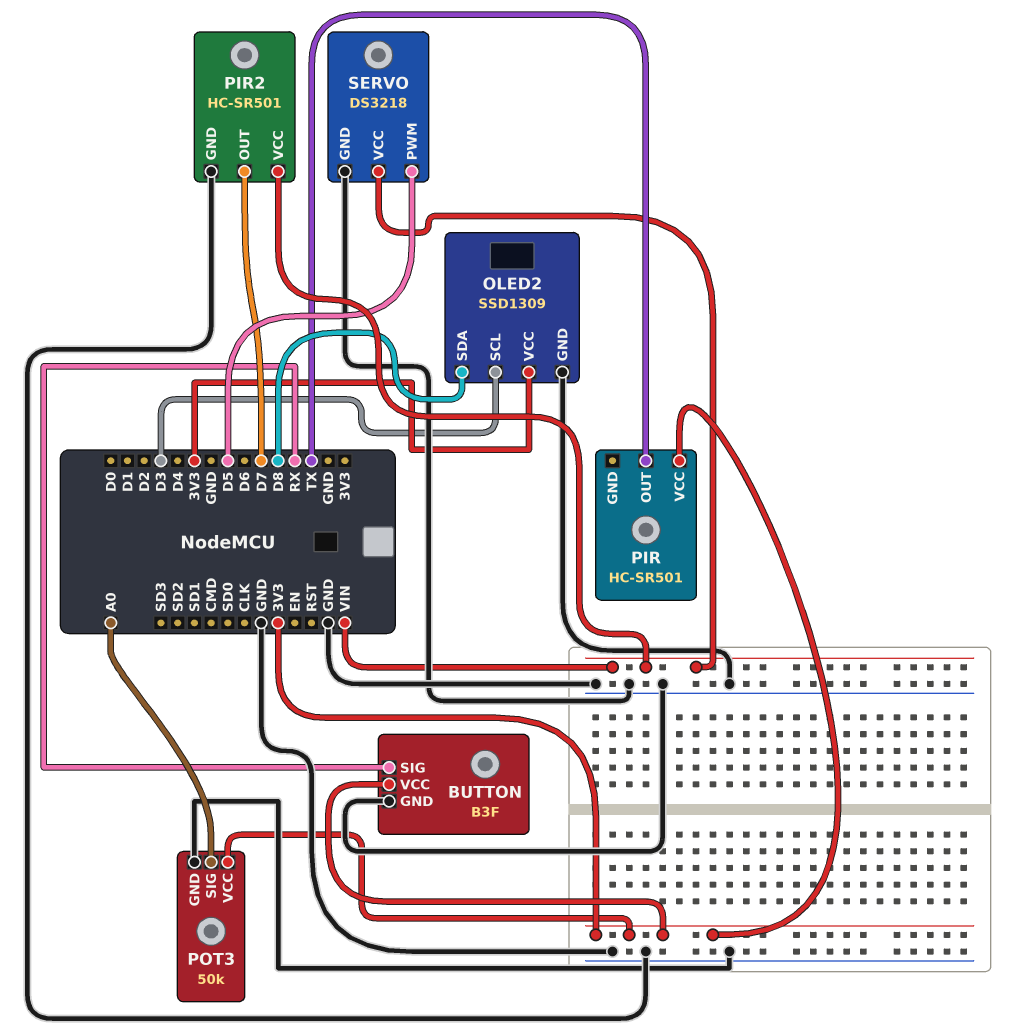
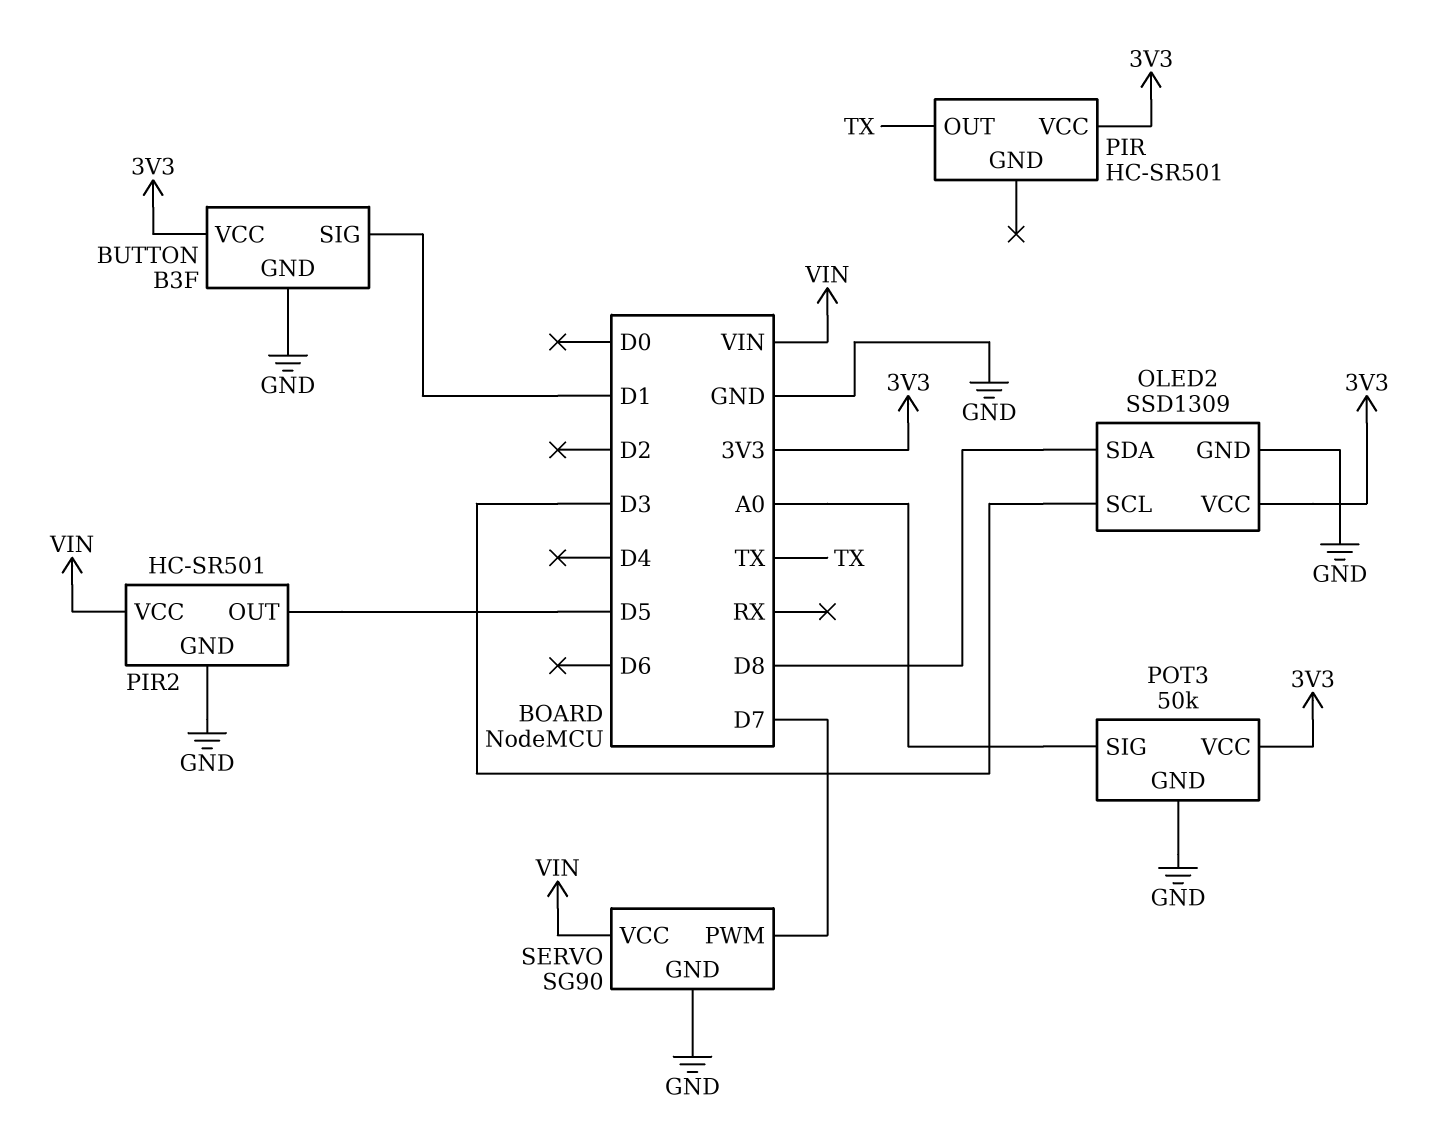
BUTTON pin SIG: RX -> D1
PIR2 pin OUT: D7 -> D5
SERVO: DS3218 -> SG90
SERVO pin PWM: D5 -> D7

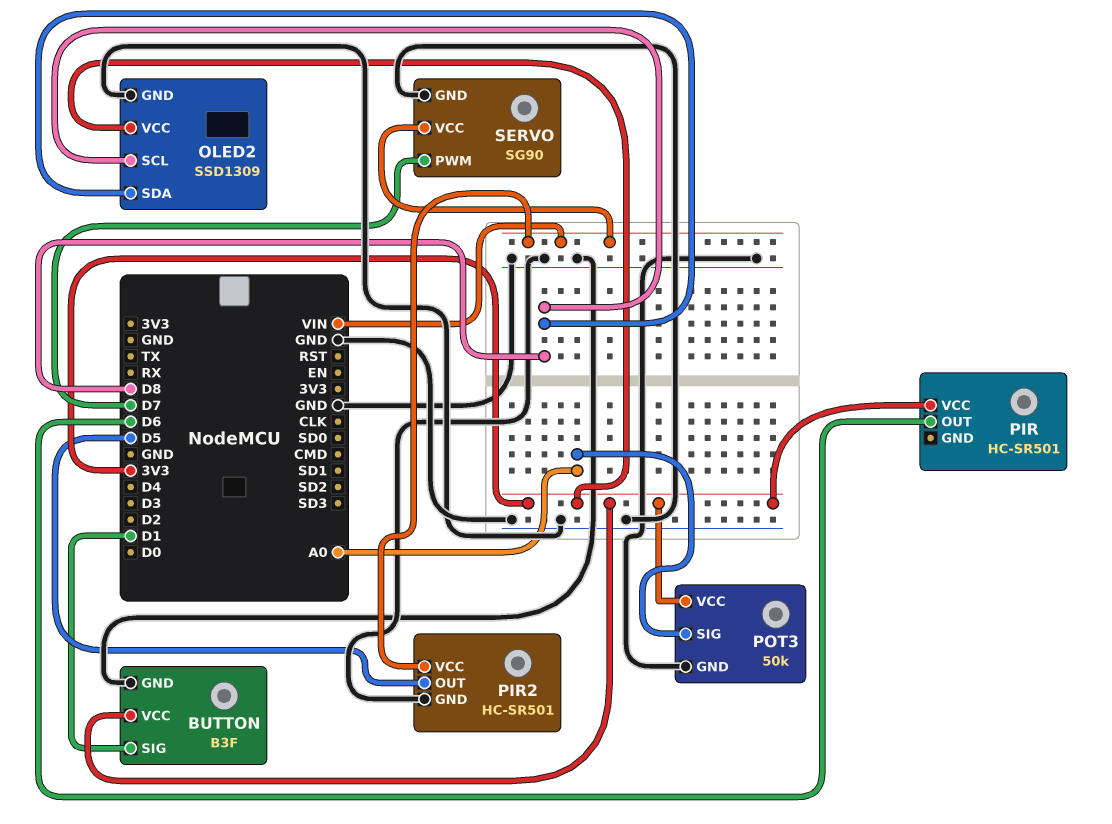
OLED2 pin SCL: D3 -> D8
PIR pin OUT: TX -> D6

